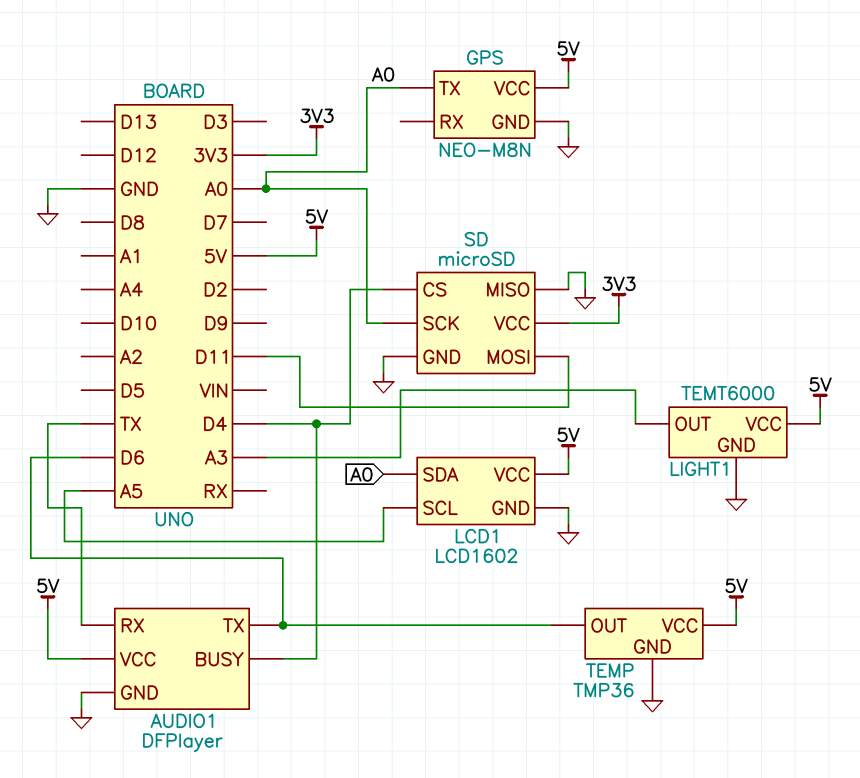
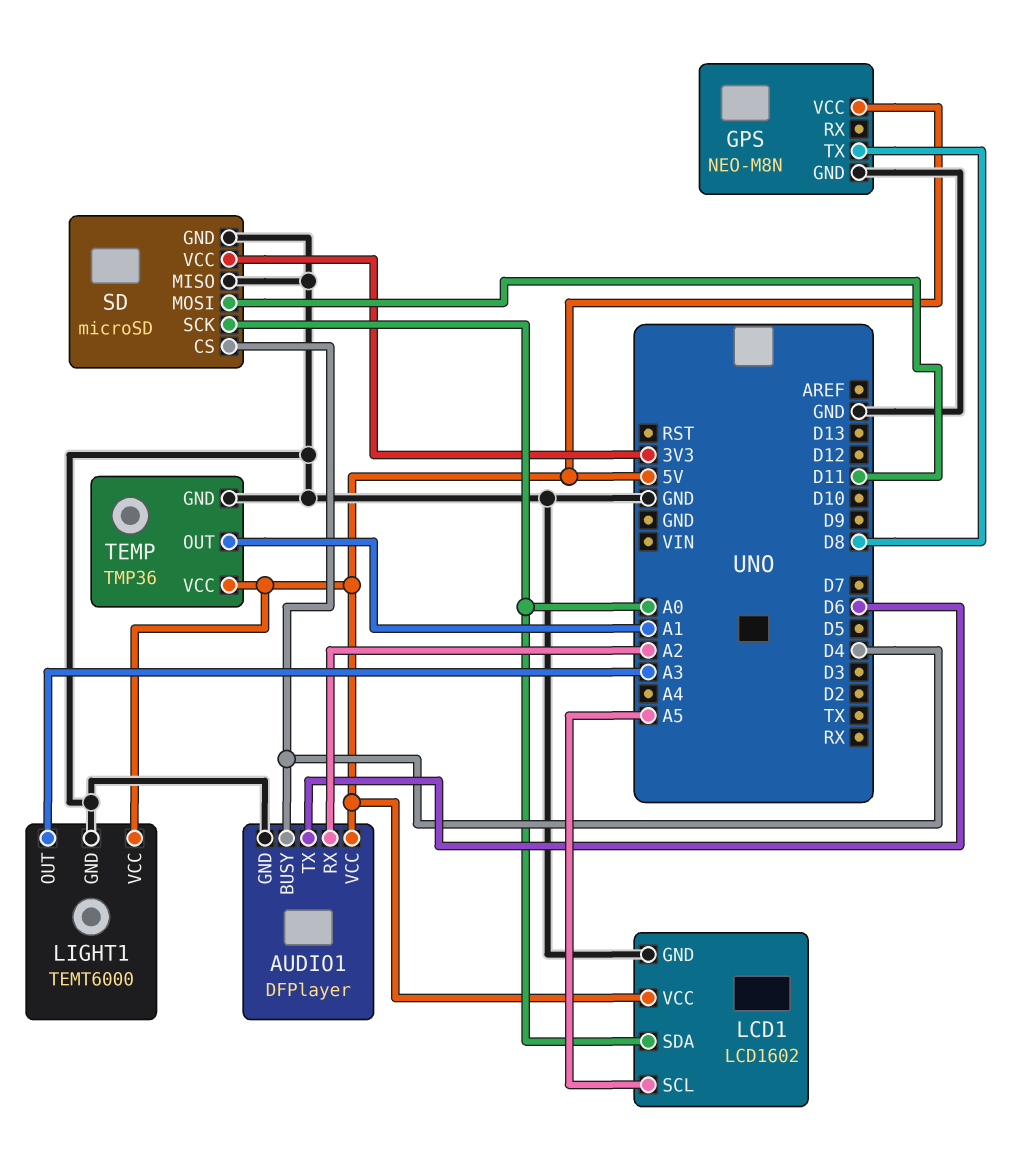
AUDIO1 pin RX: TX -> A2
GPS pin TX: A0 -> D8
TEMP pin OUT: D6 -> A1

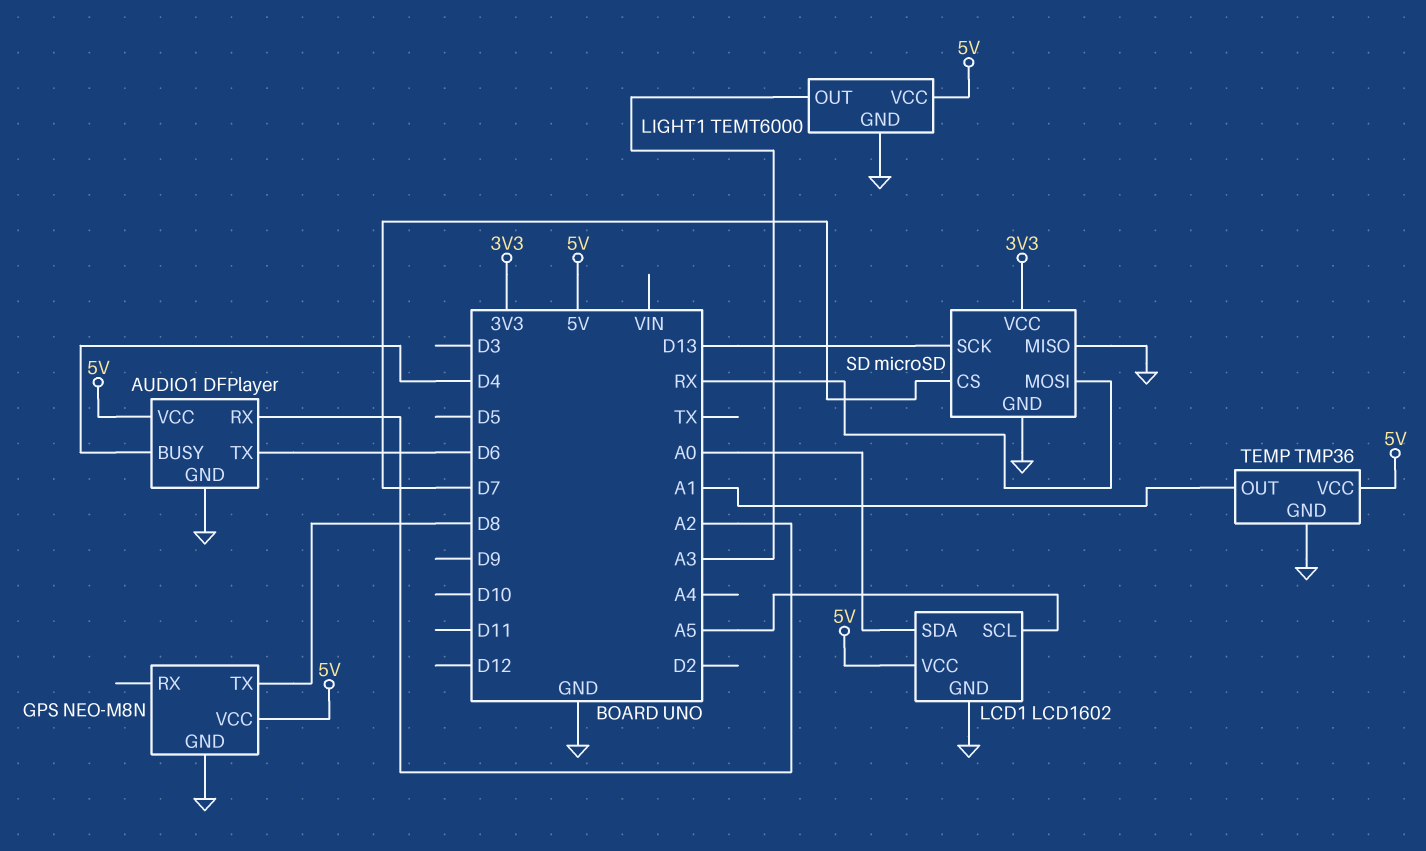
SD pin CS: D4 -> D7
SD pin MOSI: D11 -> RX
SD pin SCK: A0 -> D13

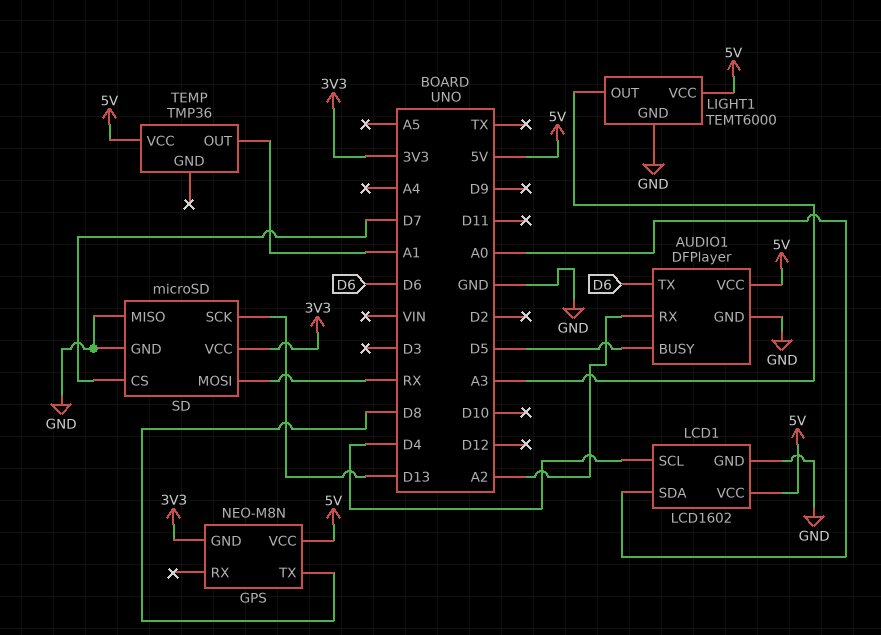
AUDIO1 pin BUSY: D4 -> D5
GPS pin GND: GND -> 3V3
LCD1 pin SCL: A5 -> D4
TEMP pin GND: GND -> none

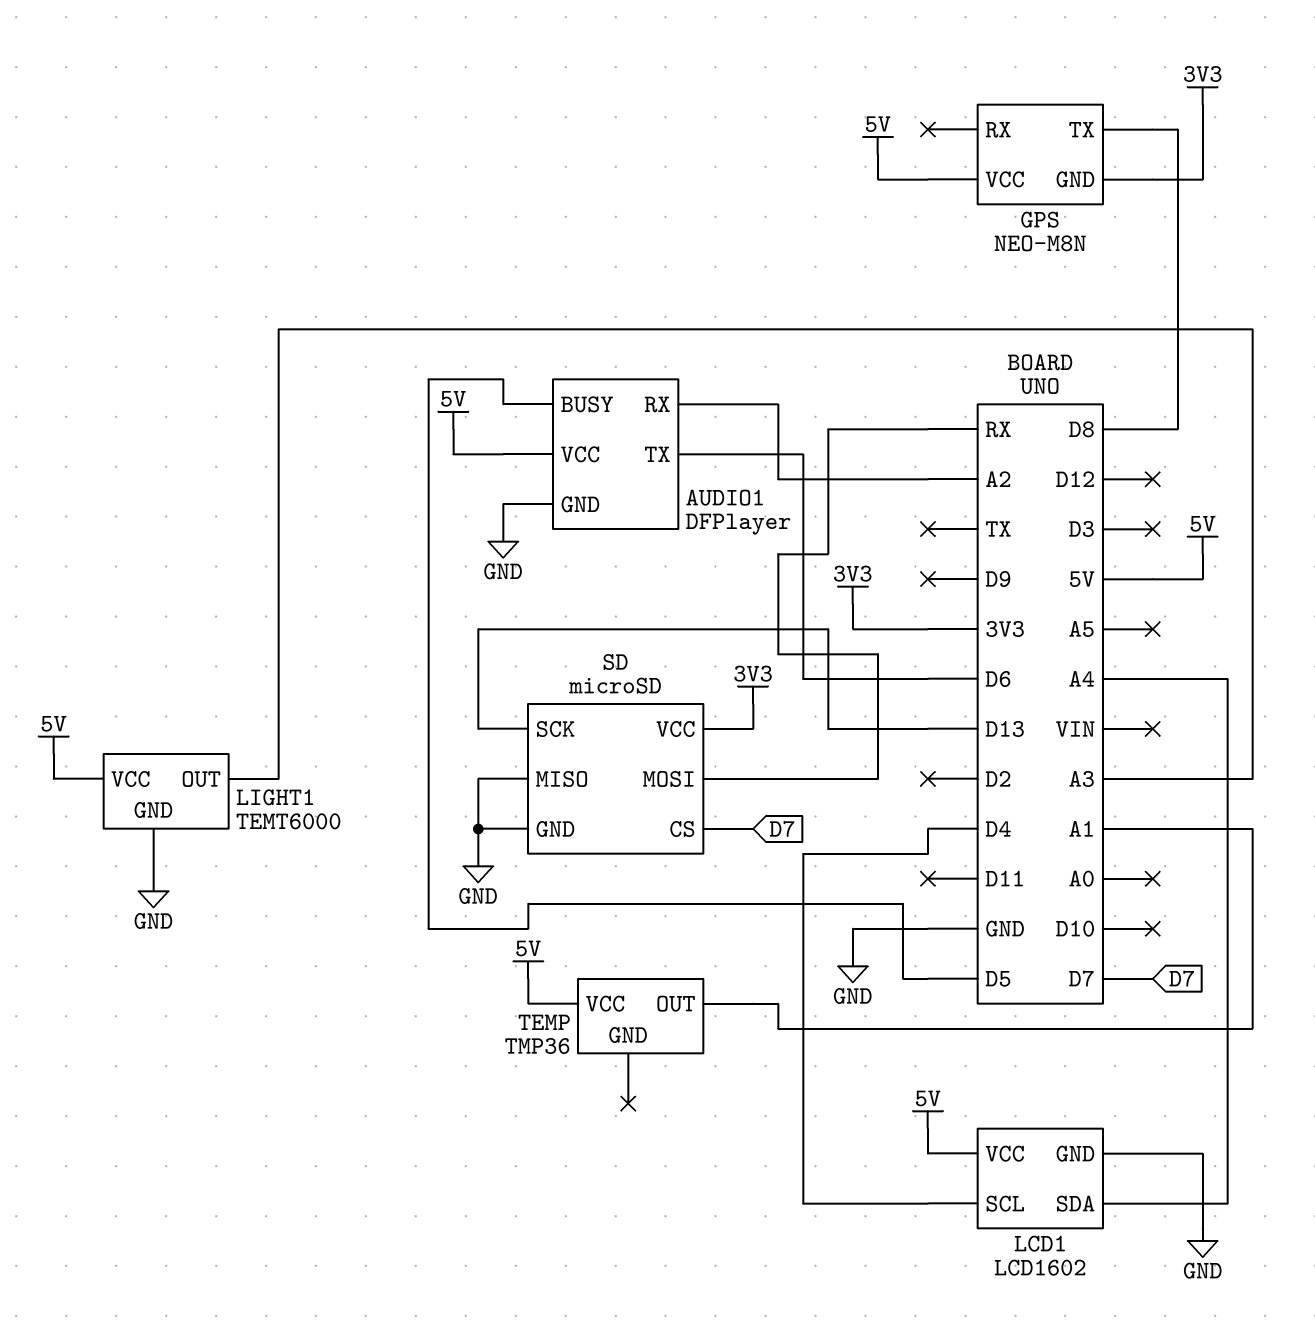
LCD1 pin SDA: A0 -> A4

